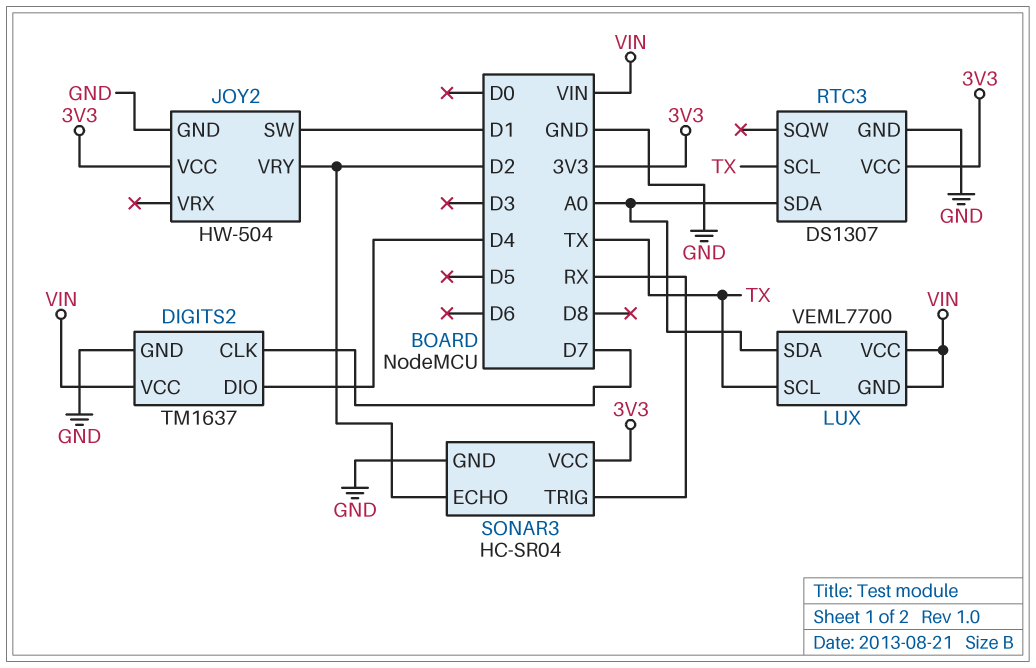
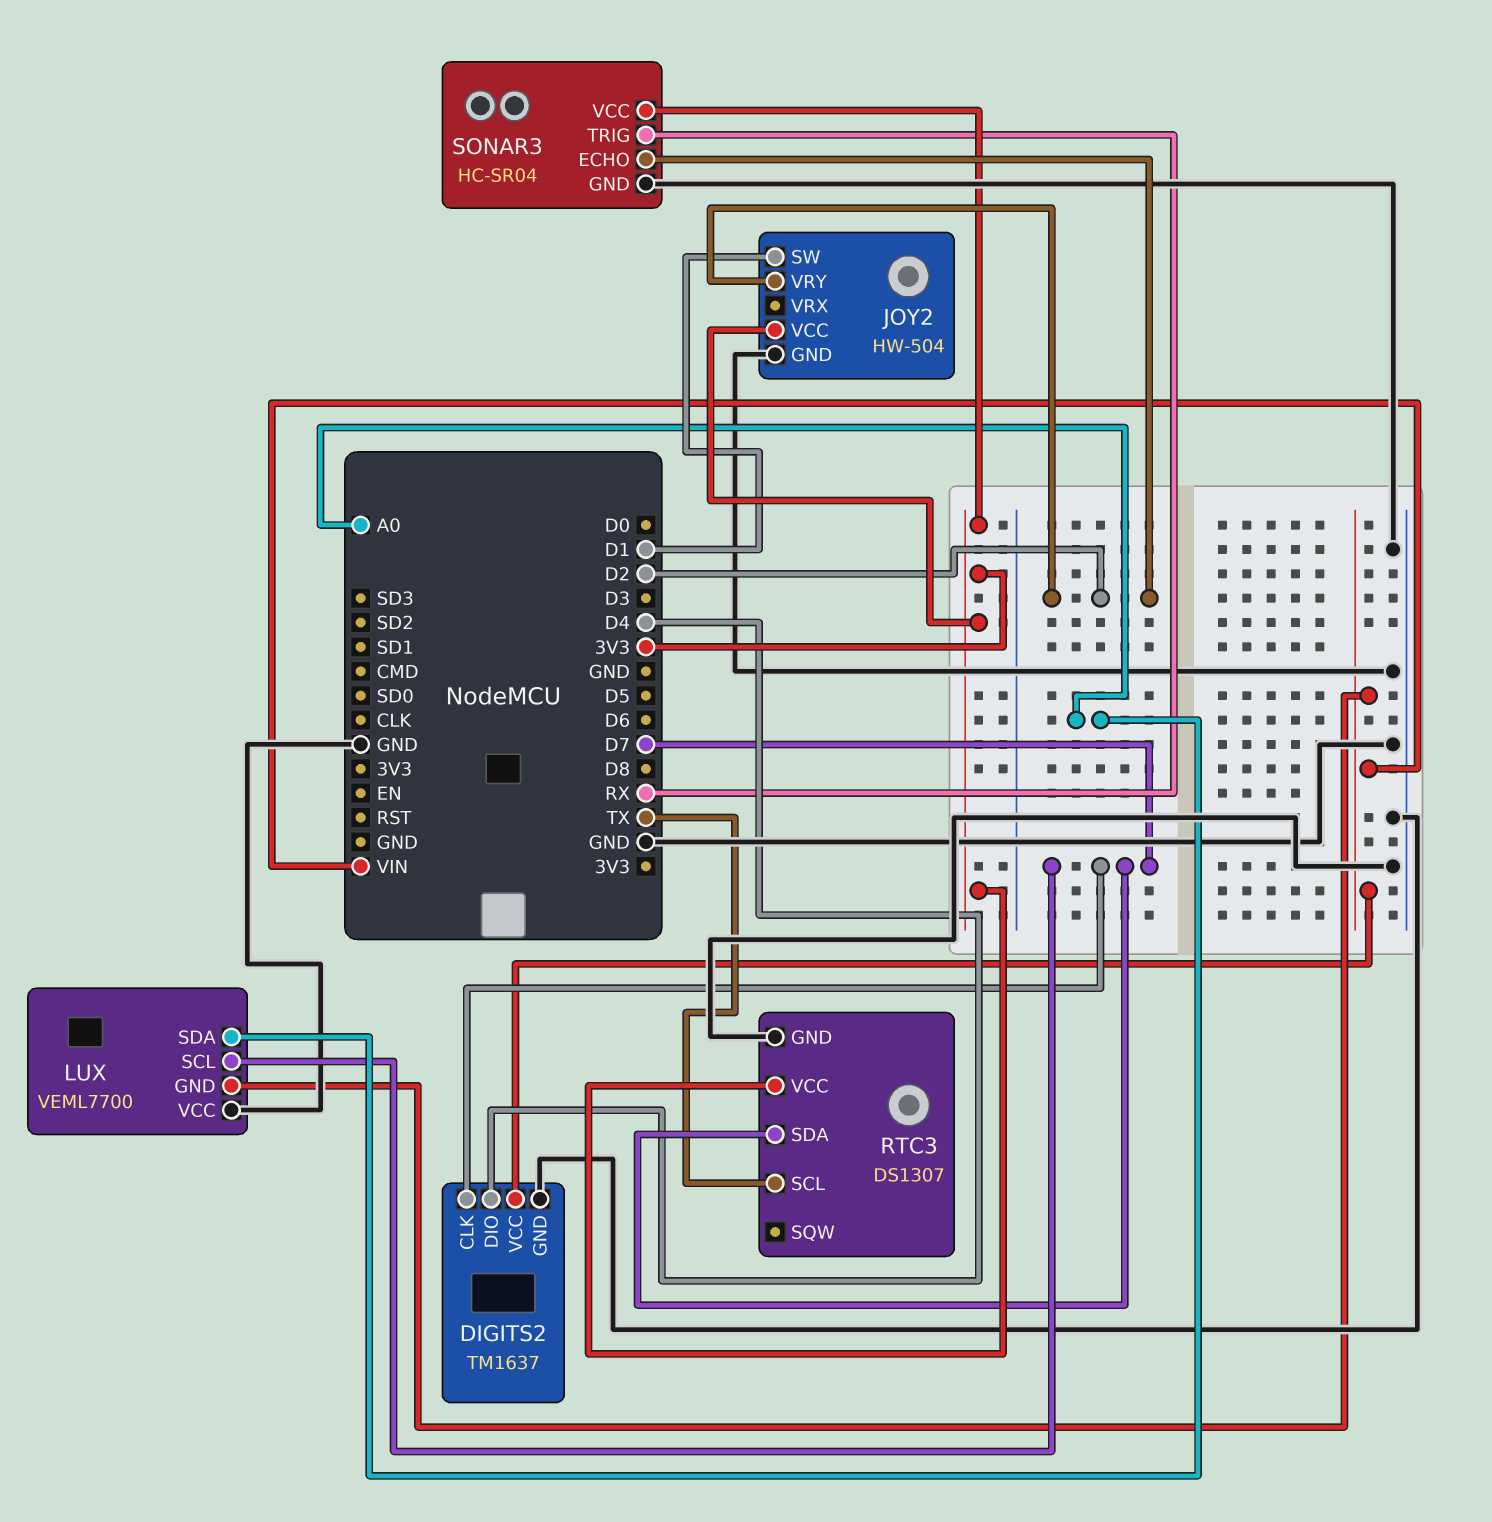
LUX pin SCL: TX -> D7
LUX pin VCC: VIN -> GND
RTC3 pin SDA: A0 -> D7

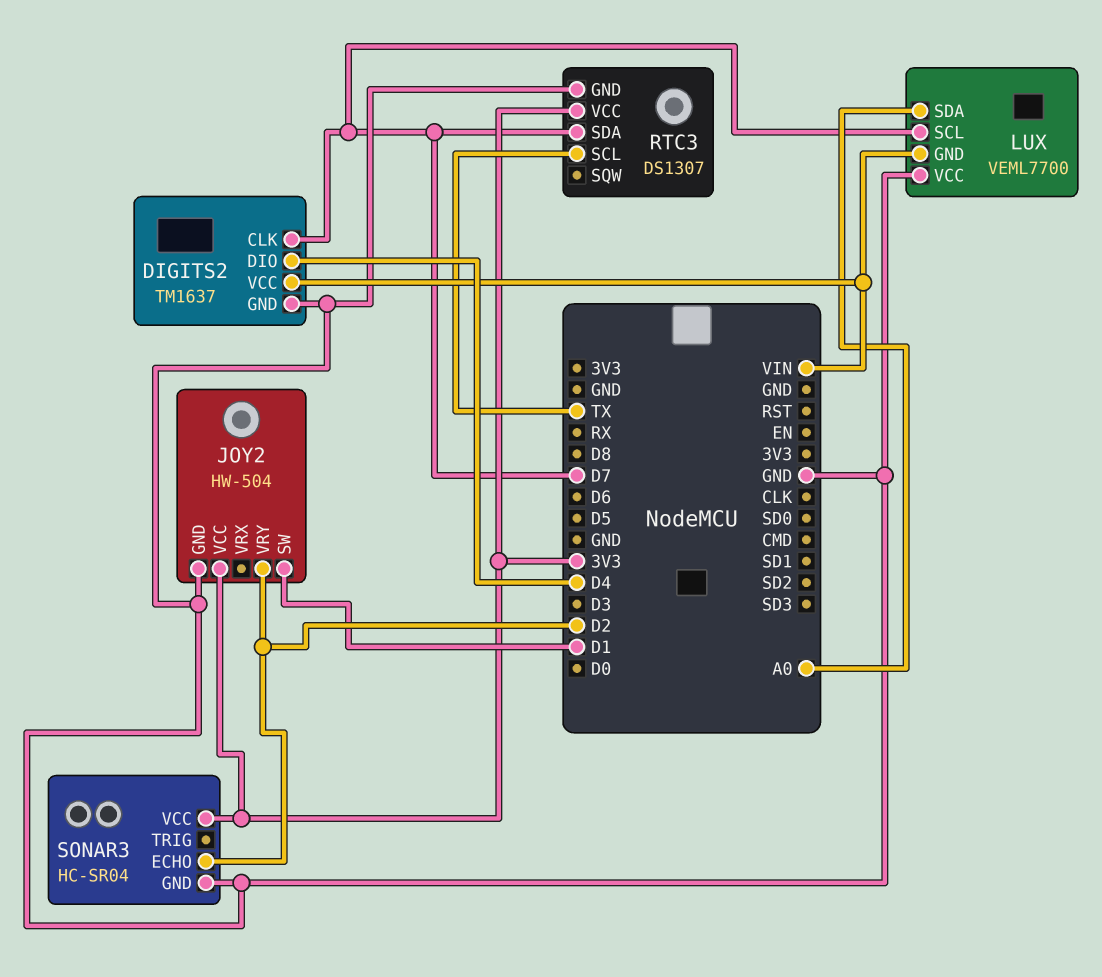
SONAR3 pin TRIG: RX -> none

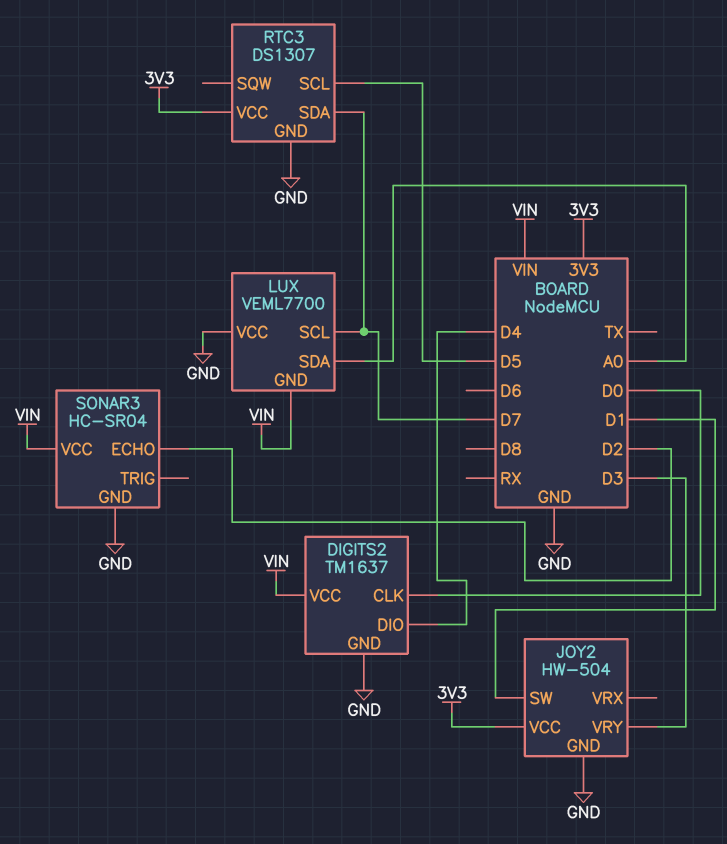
DIGITS2 pin CLK: D7 -> D0
JOY2 pin VRY: D2 -> D3
RTC3 pin SCL: TX -> D5
SONAR3 pin VCC: 3V3 -> VIN

